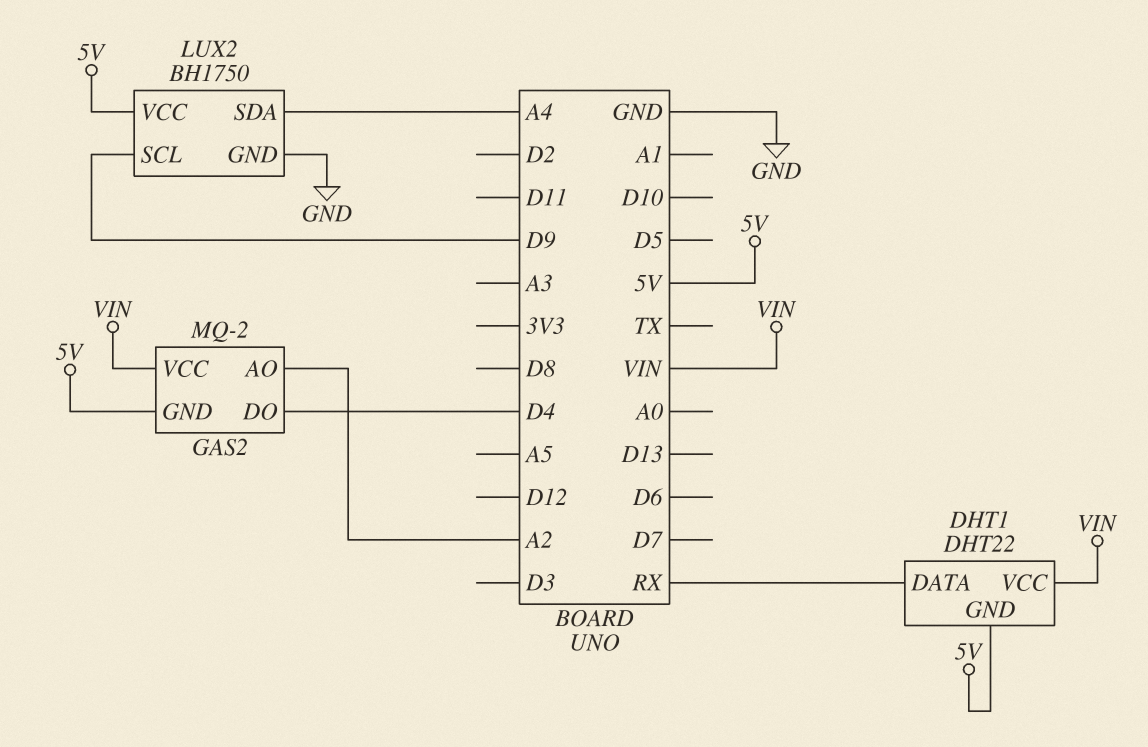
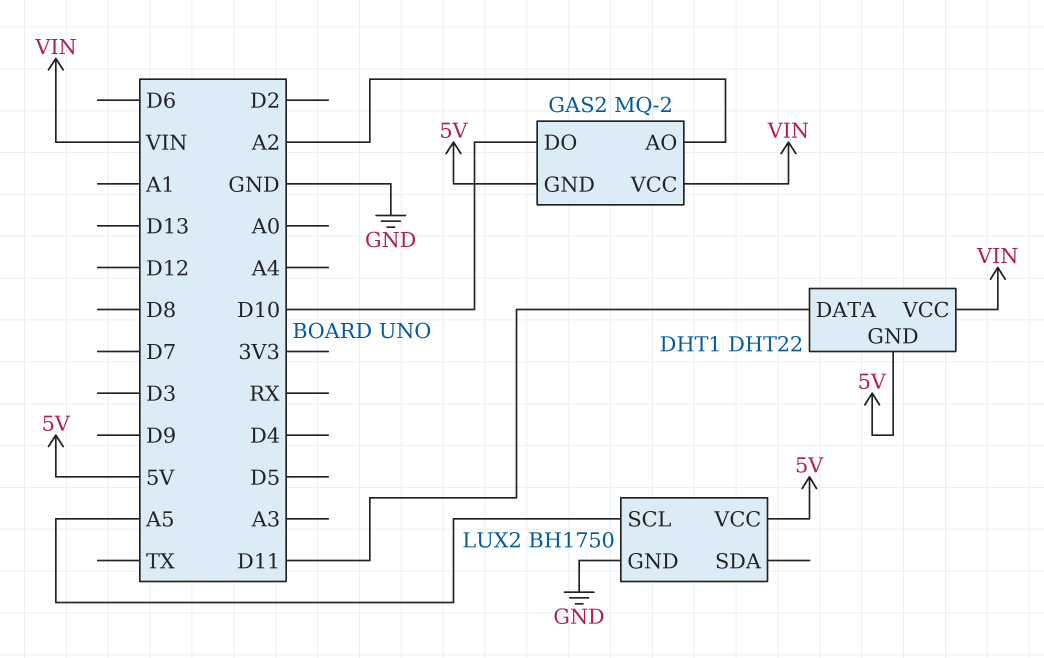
DHT1 pin DATA: RX -> D11
GAS2 pin DO: D4 -> D10
LUX2 pin SCL: D9 -> A5
LUX2 pin SDA: A4 -> none

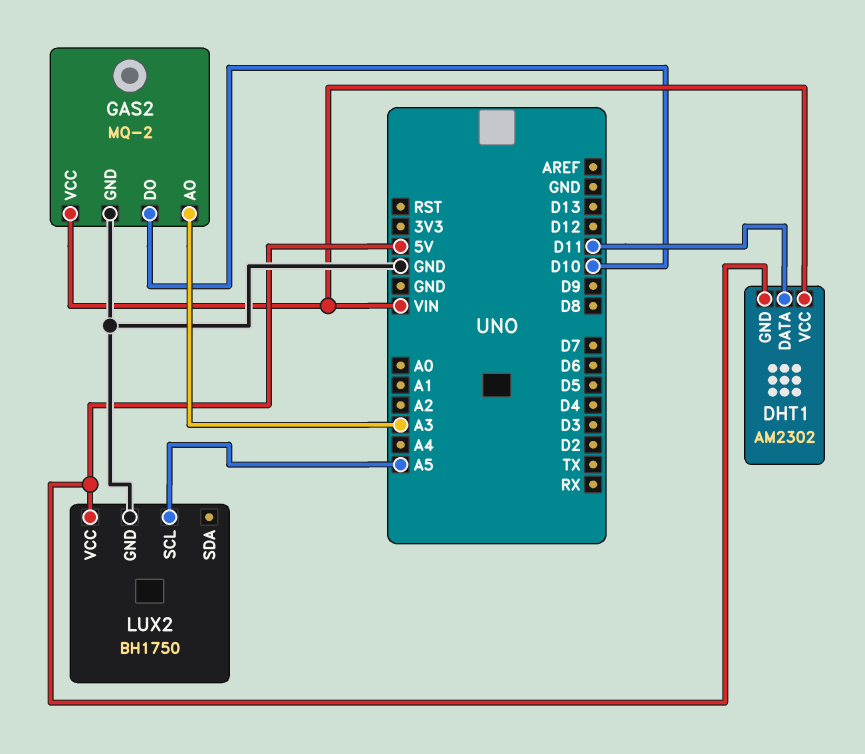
DHT1: DHT22 -> AM2302
GAS2 pin AO: A2 -> A3
GAS2 pin GND: 5V -> GND

